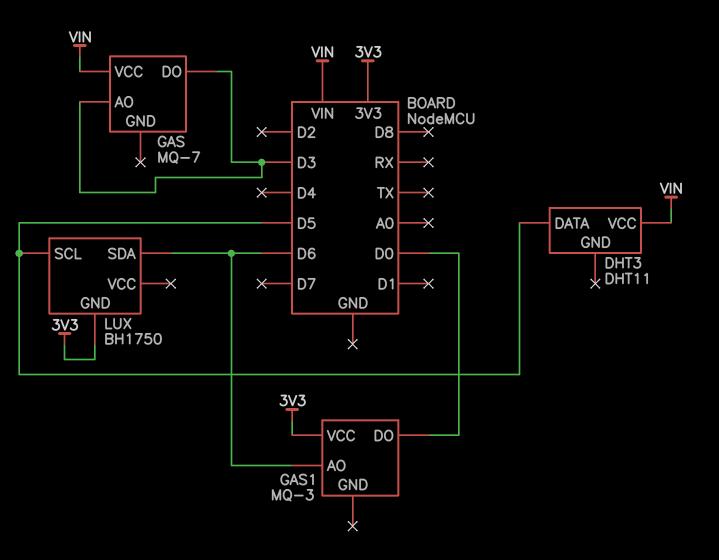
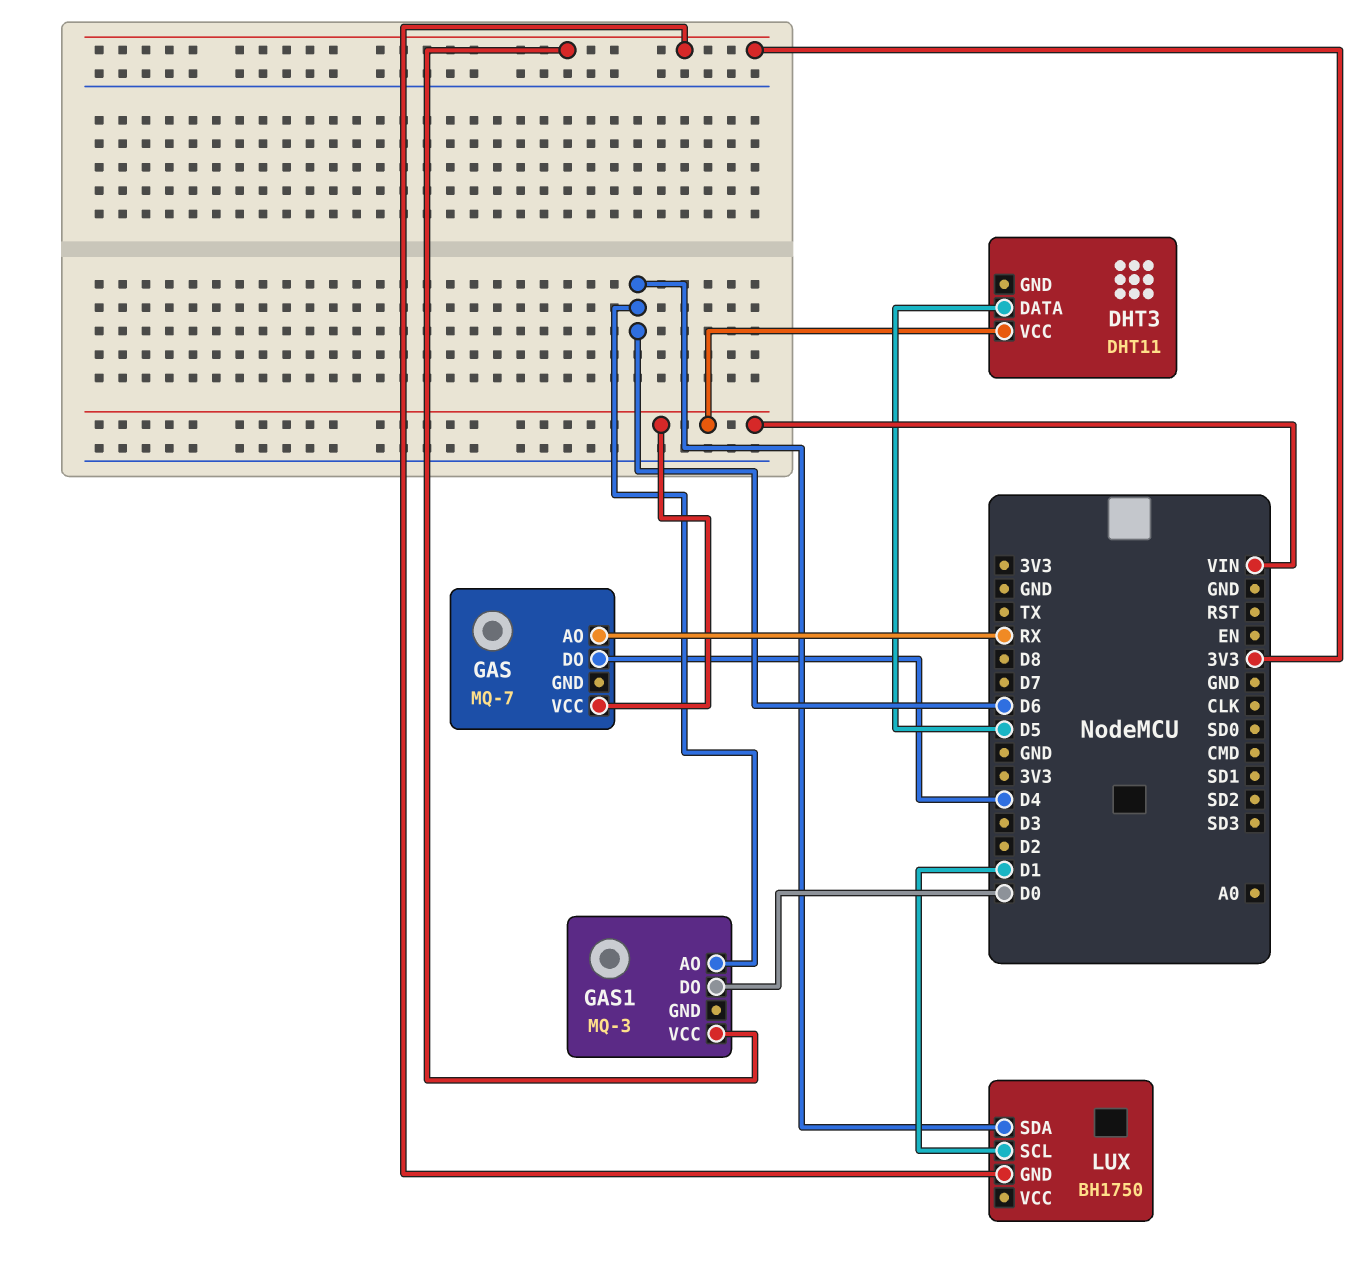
GAS pin AO: D3 -> RX
GAS pin DO: D3 -> D4
LUX pin SCL: D5 -> D1

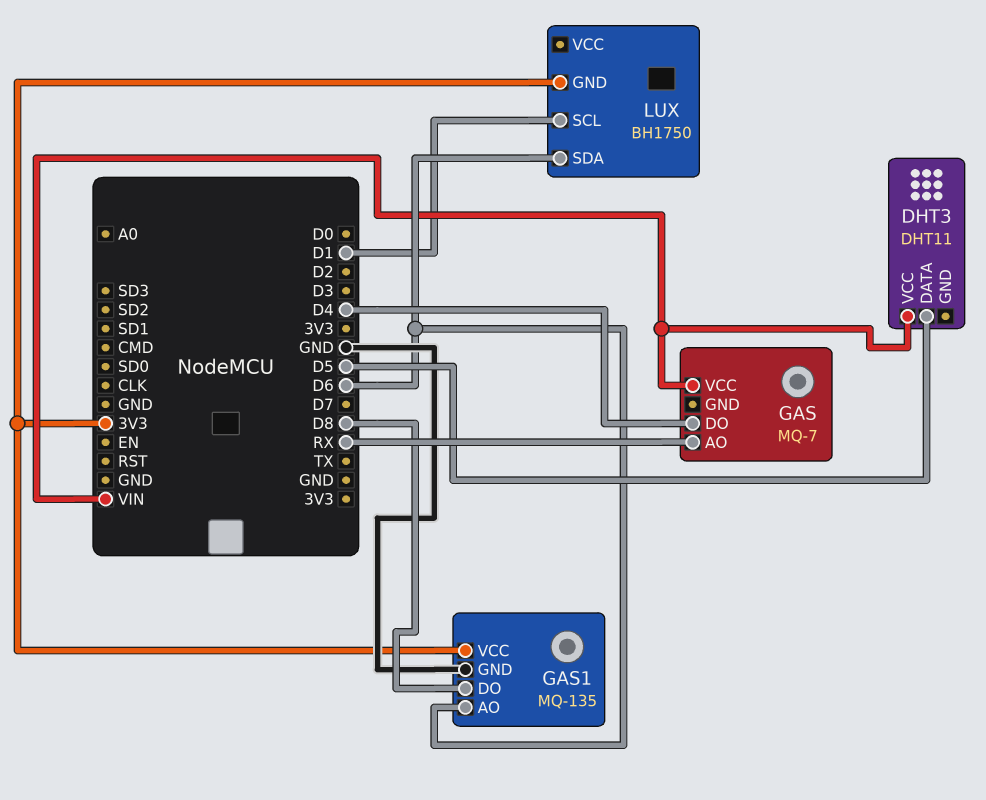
GAS1: MQ-3 -> MQ-135
GAS1 pin DO: D0 -> D8
GAS1 pin GND: none -> GND

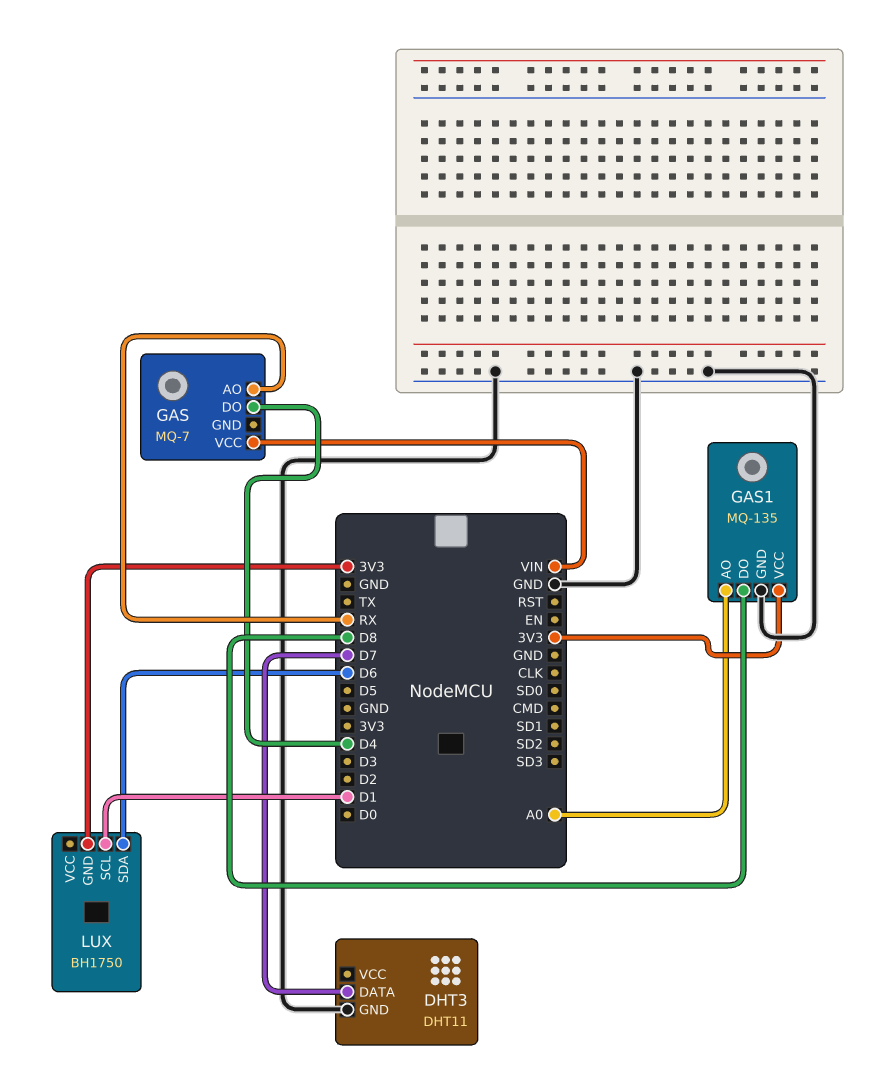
DHT3 pin DATA: D5 -> D7
DHT3 pin GND: none -> GND
DHT3 pin VCC: VIN -> none
GAS1 pin AO: D6 -> A0

